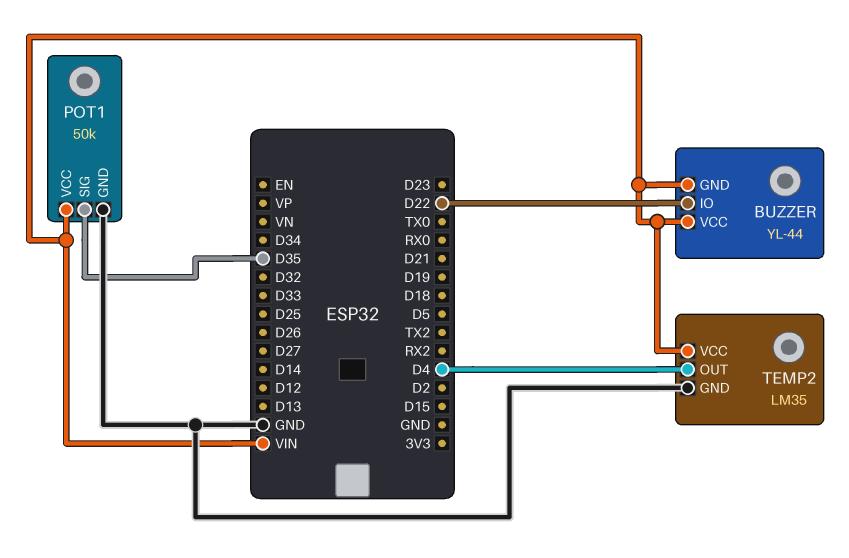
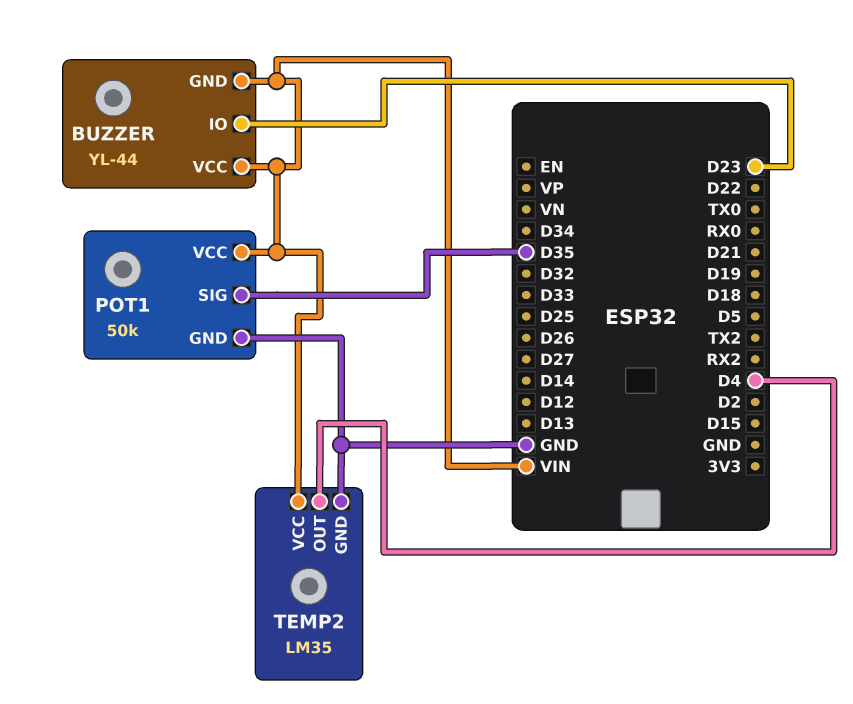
BUZZER pin IO: D22 -> D23

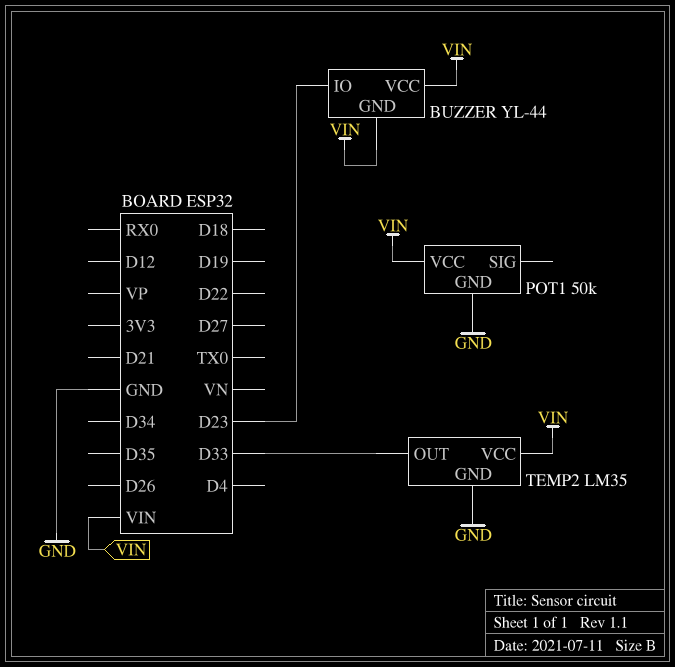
POT1 pin SIG: D35 -> none
TEMP2 pin OUT: D4 -> D33

